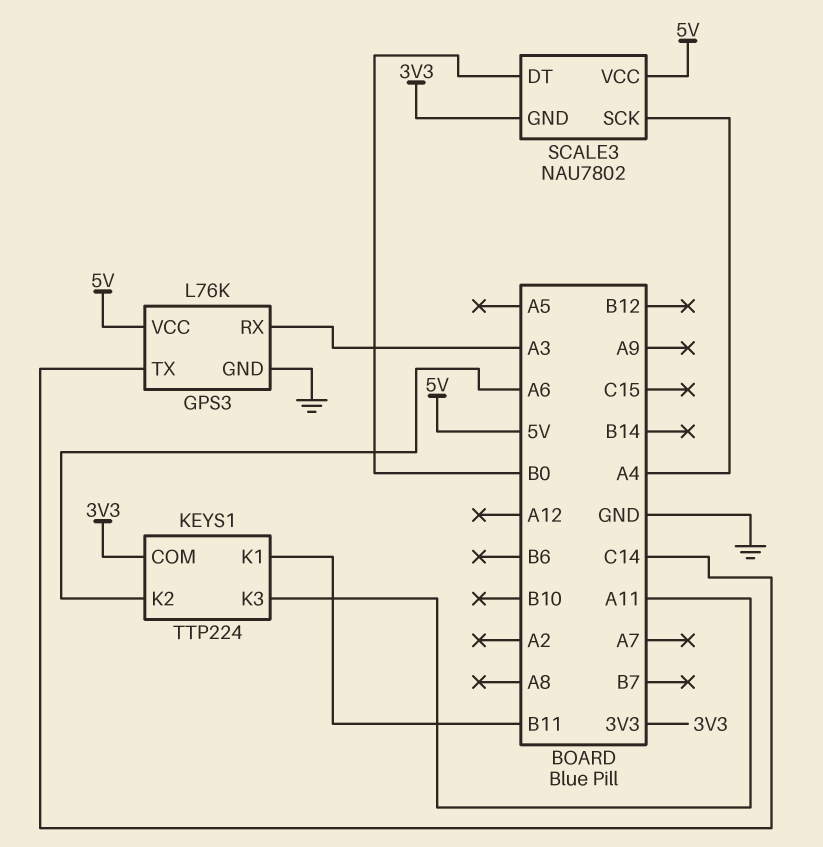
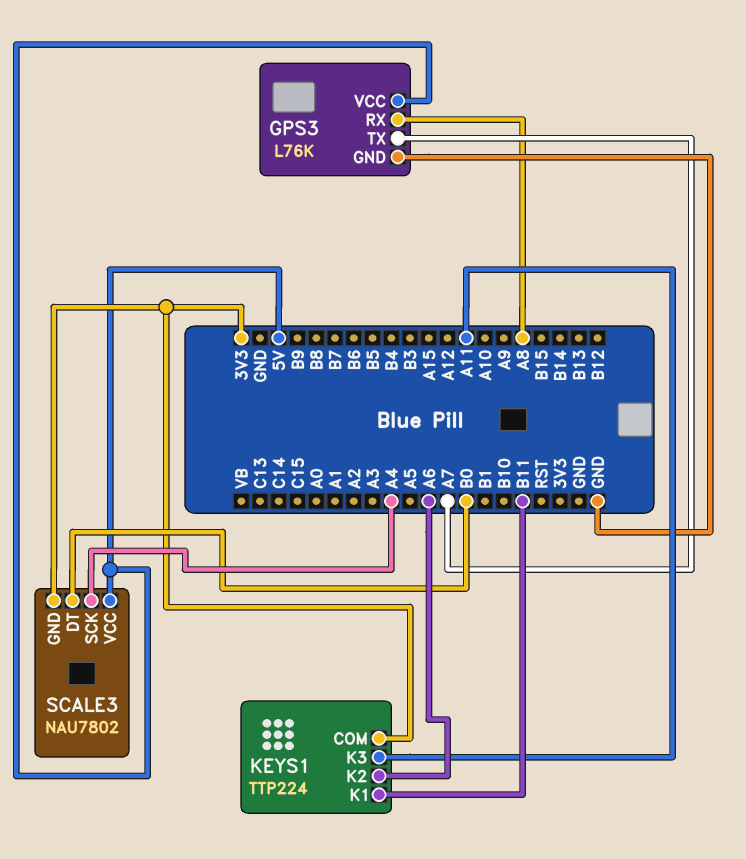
GPS3 pin RX: A3 -> A8
GPS3 pin TX: C14 -> A7

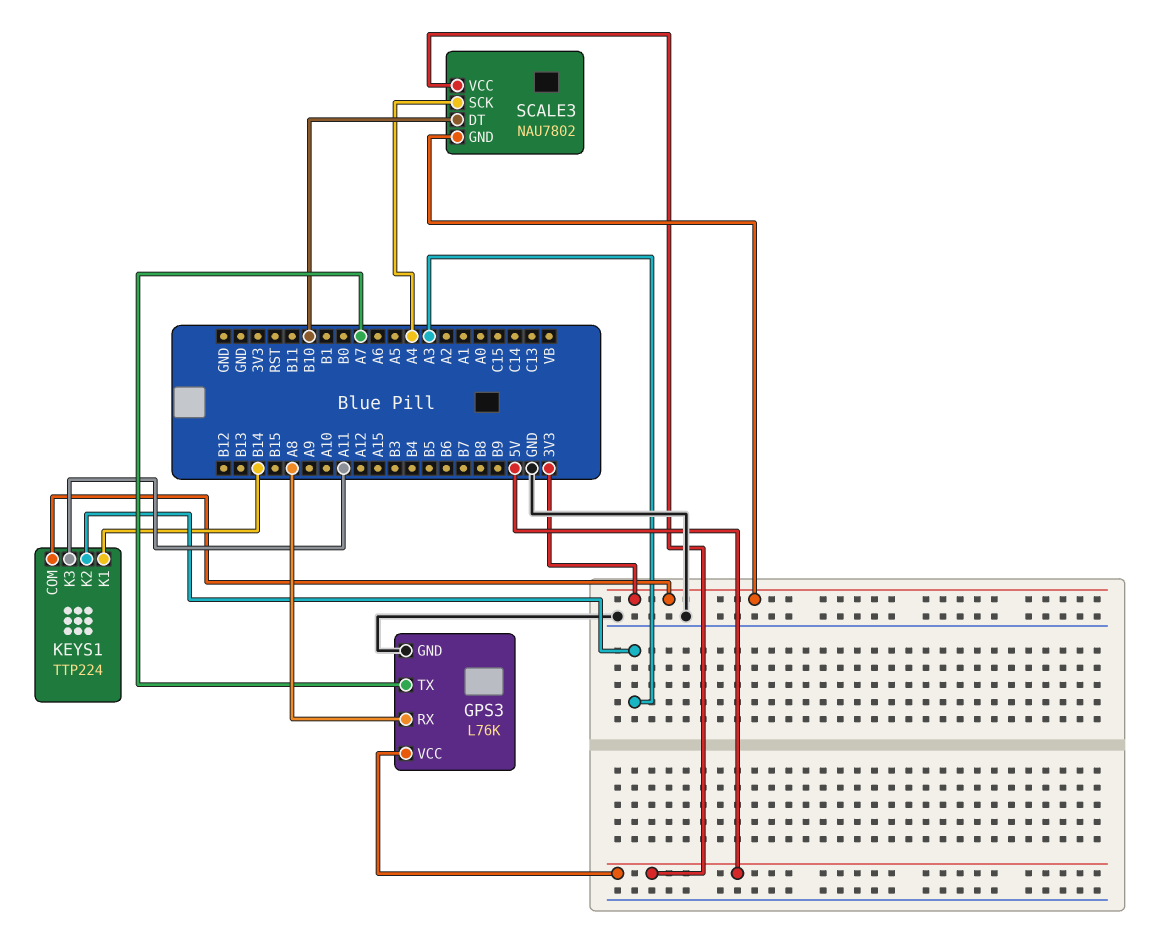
KEYS1 pin K1: B11 -> B14
KEYS1 pin K2: A6 -> A3
SCALE3 pin DT: B0 -> B10

